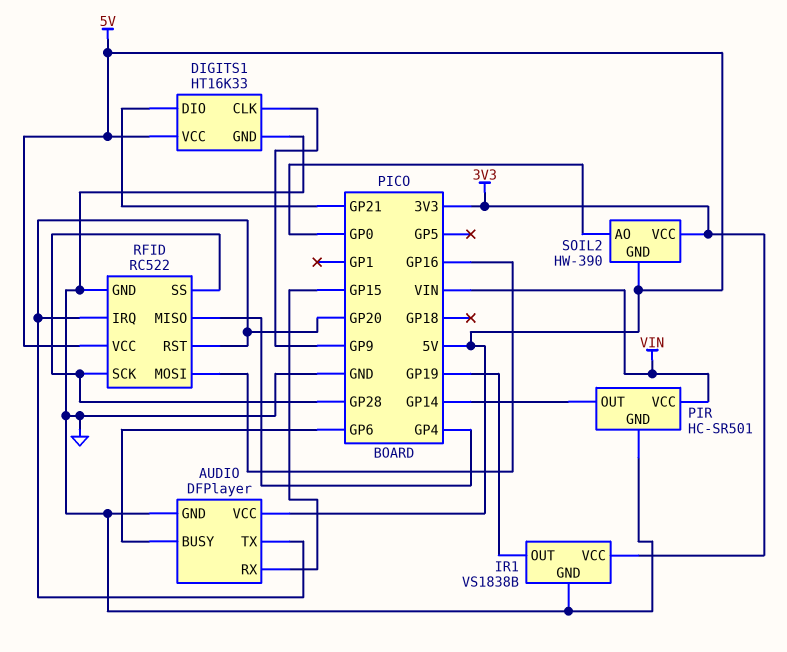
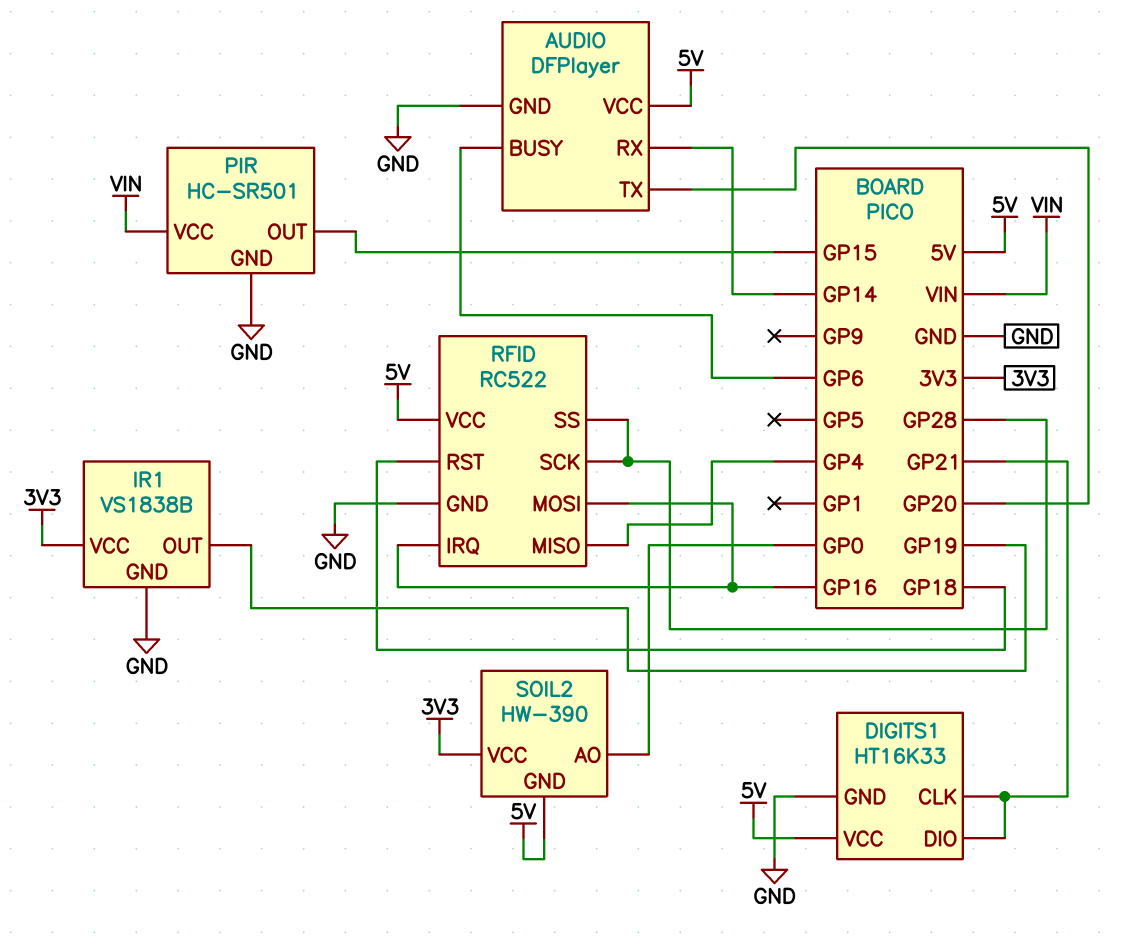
AUDIO pin RX: GP15 -> GP14
DIGITS1 pin CLK: GP9 -> GP21
PIR pin OUT: GP14 -> GP15
RFID pin IRQ: GP20 -> GP16
RFID pin RST: GP20 -> GP18

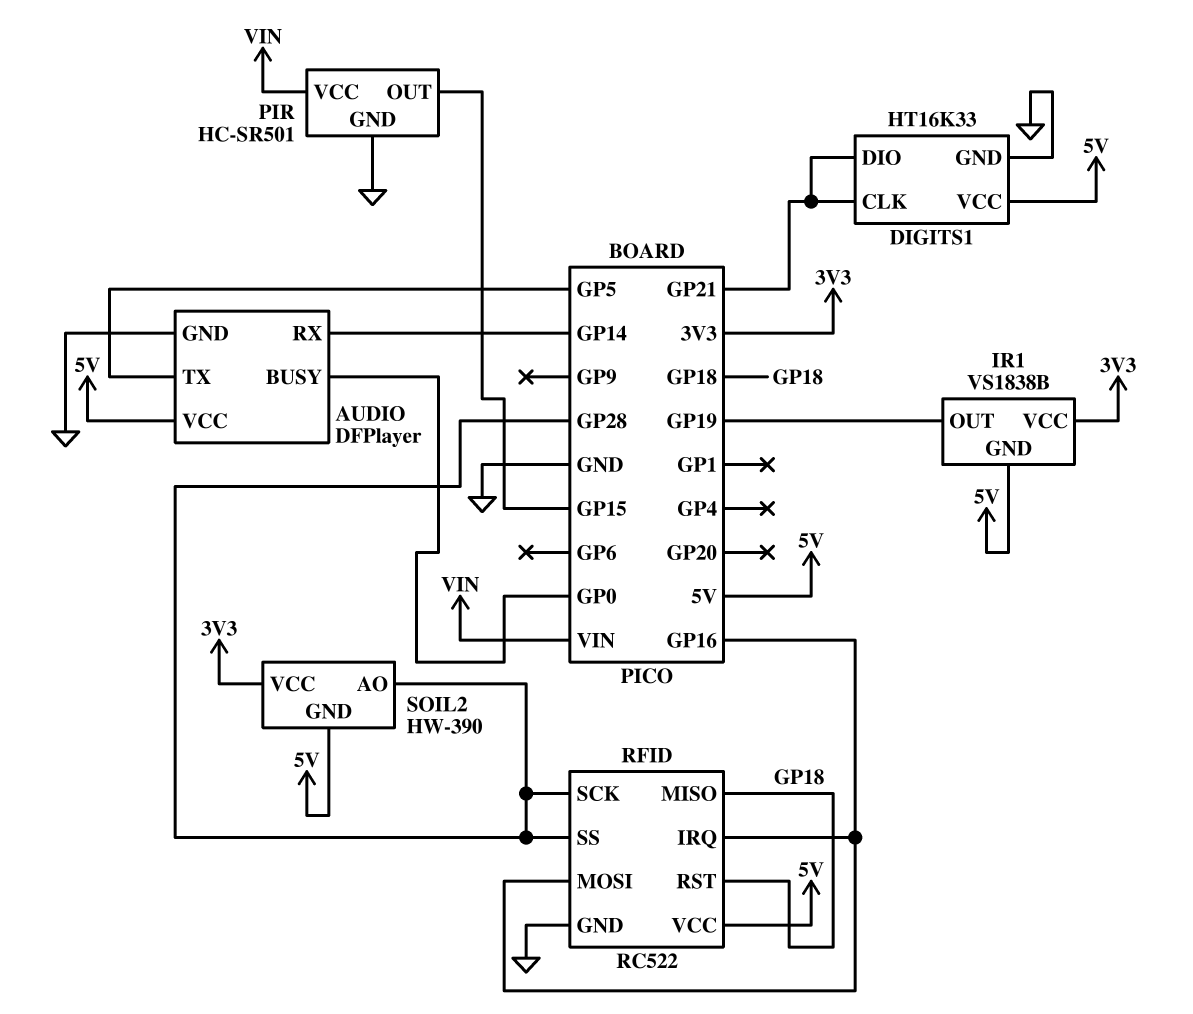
AUDIO pin BUSY: GP6 -> GP0
AUDIO pin TX: GP20 -> GP5
IR1 pin GND: GND -> 5V
RFID pin MISO: GP4 -> GP18
SOIL2 pin AO: GP0 -> GP28

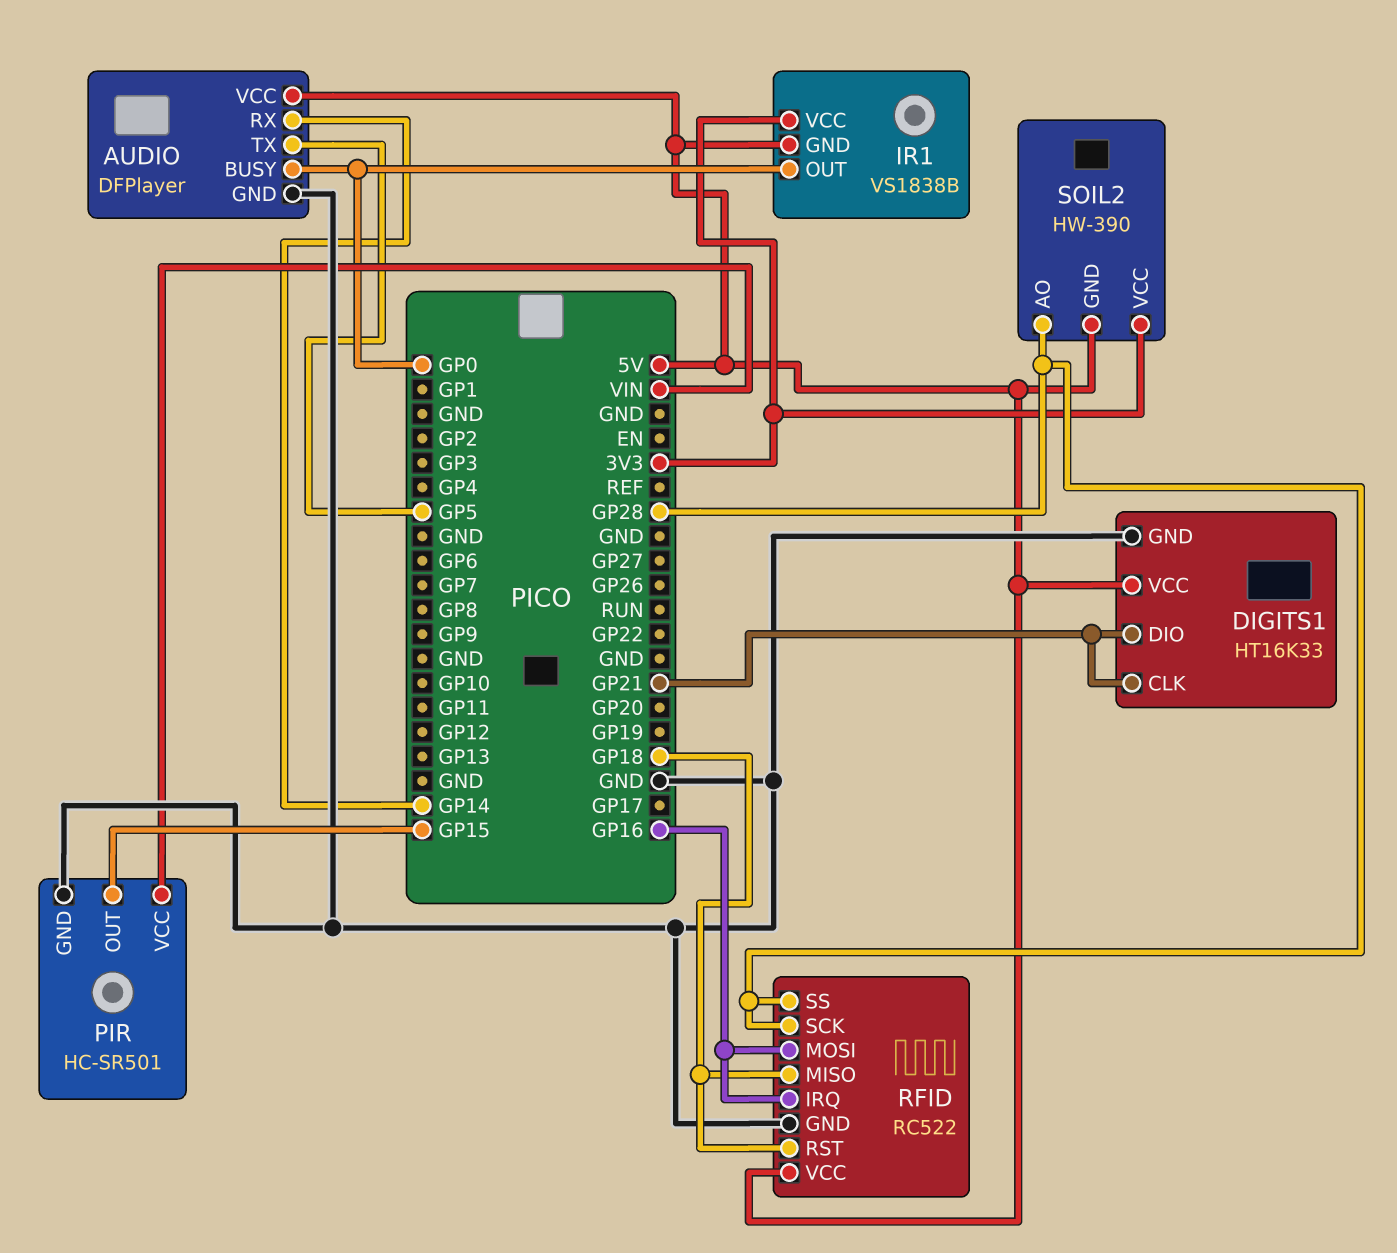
IR1 pin OUT: GP19 -> GP0

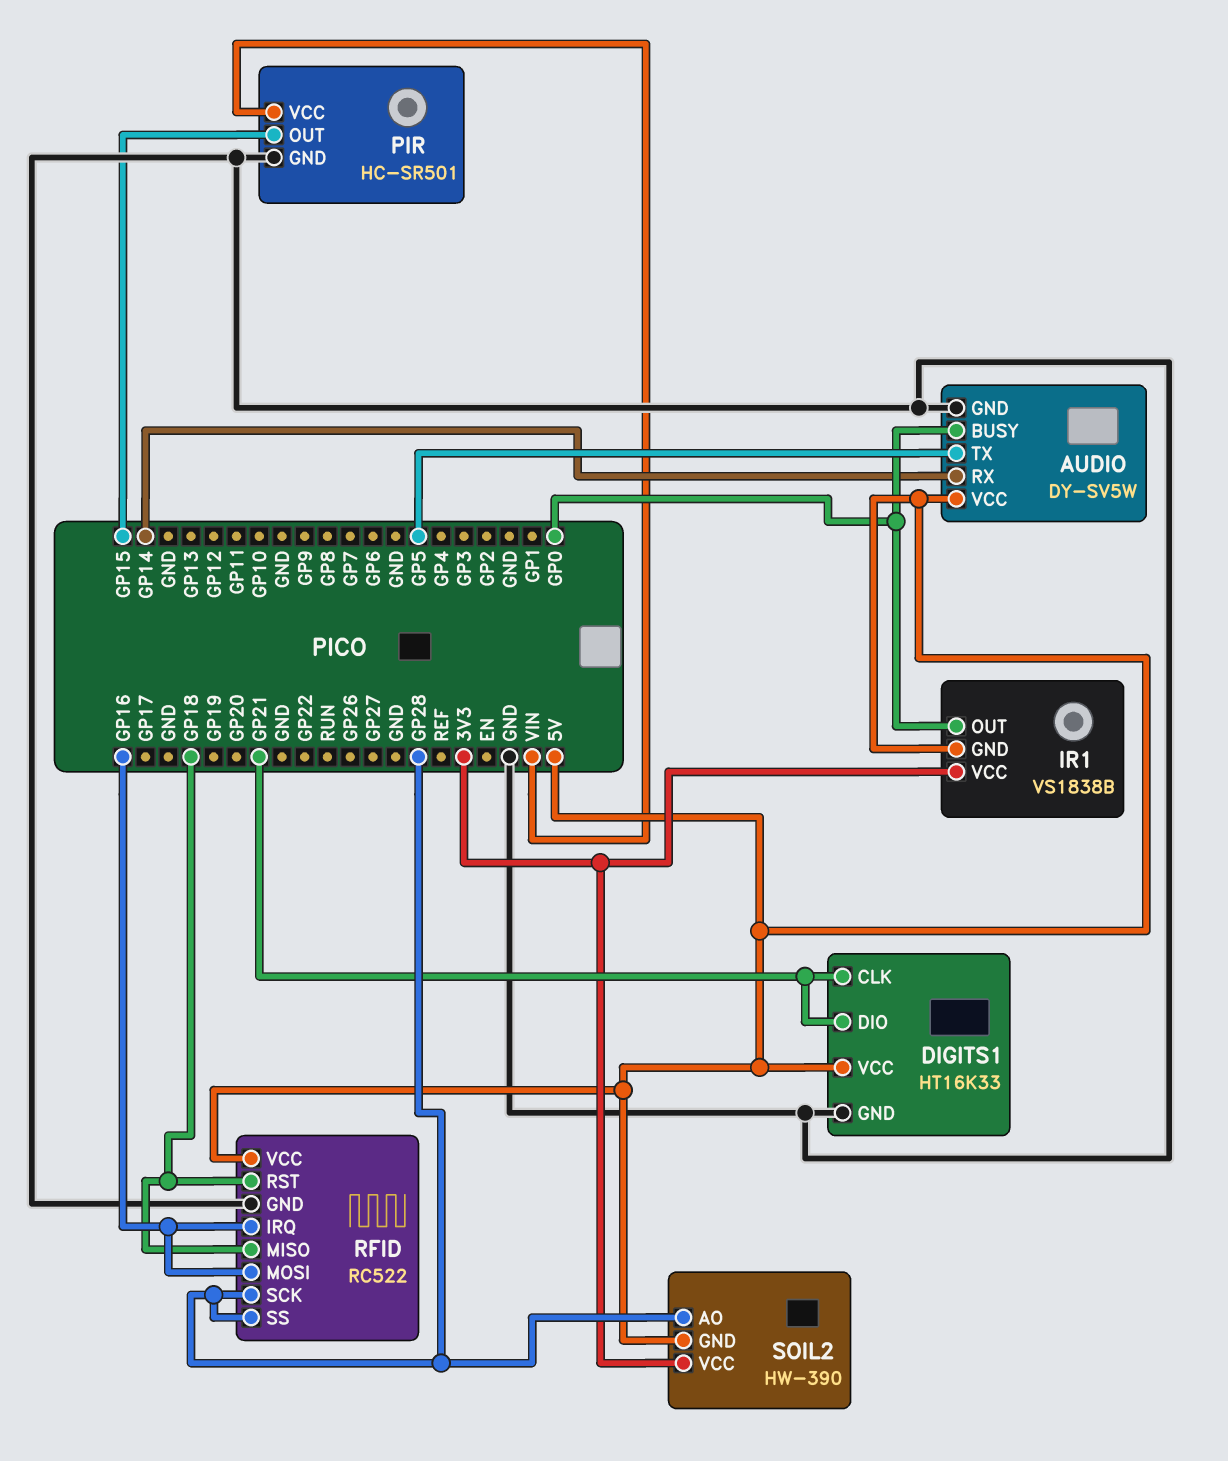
AUDIO: DFPlayer -> DY-SV5W

